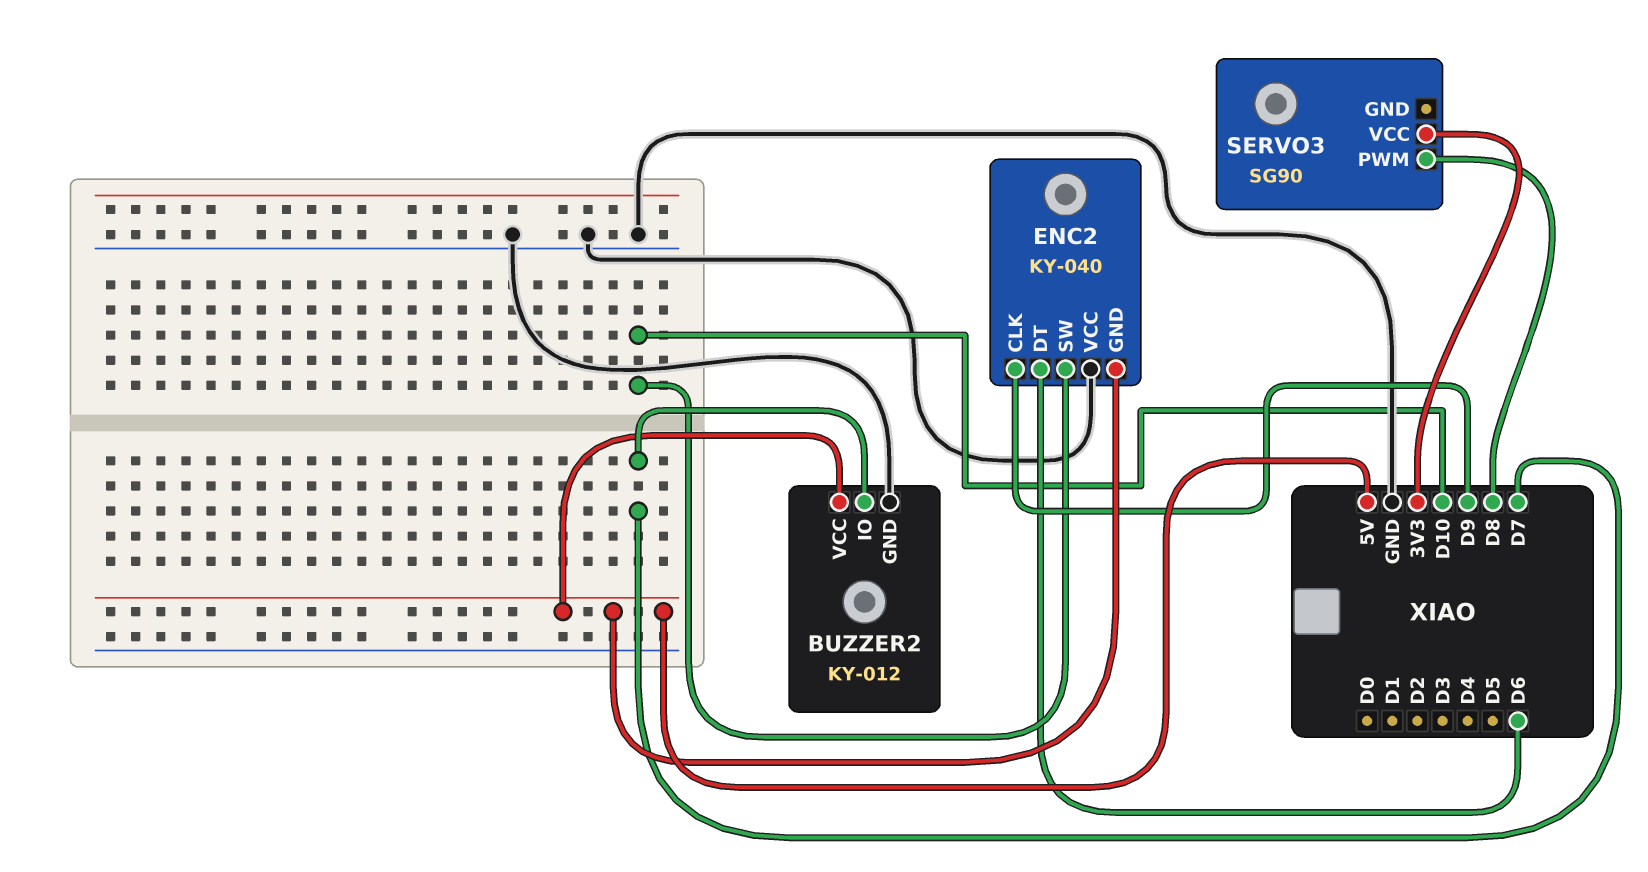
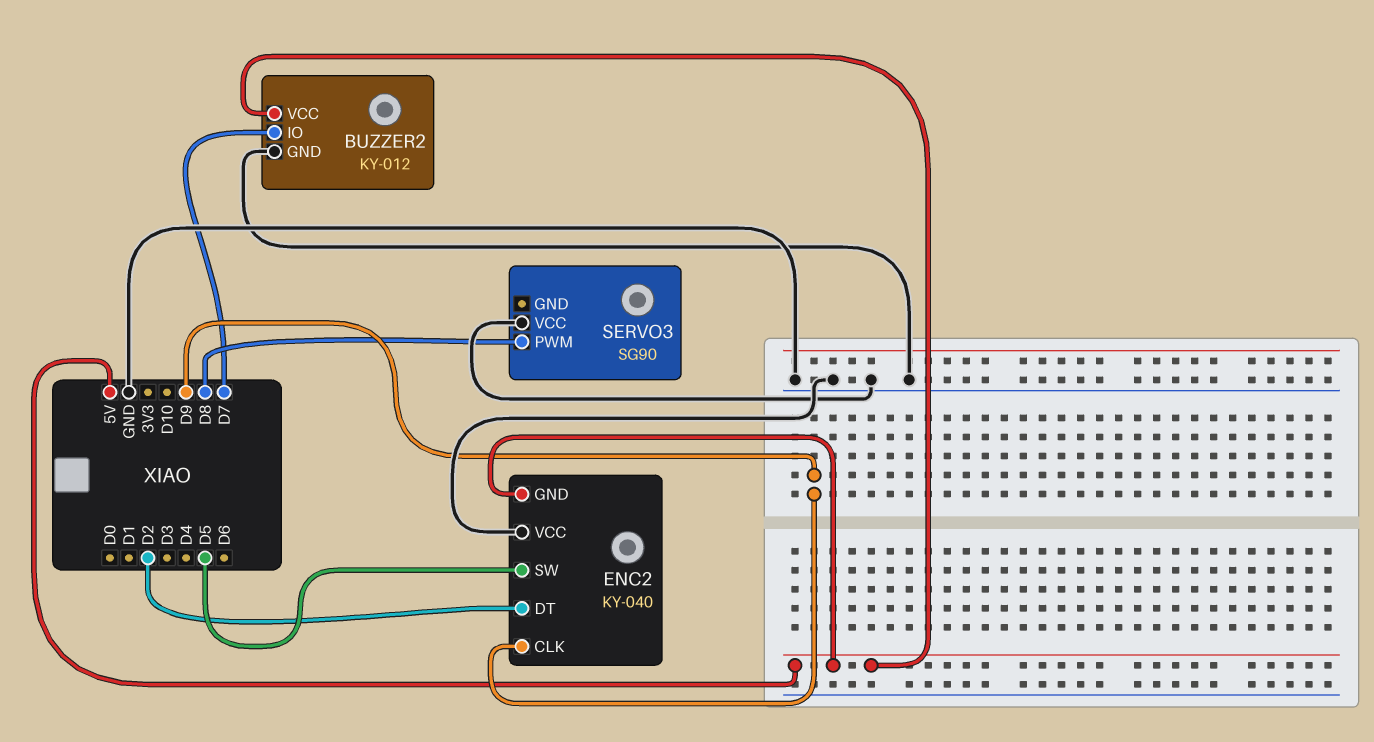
ENC2 pin DT: D6 -> D2
ENC2 pin SW: D10 -> D5
SERVO3 pin VCC: 3V3 -> GND

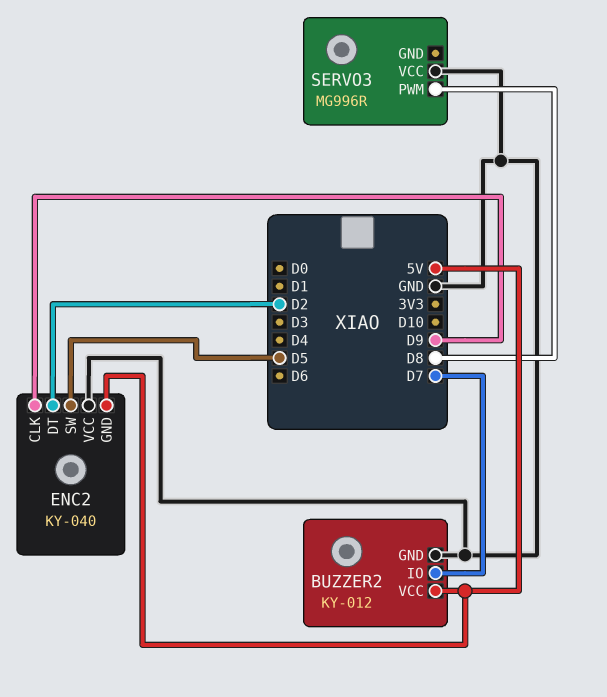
SERVO3: SG90 -> MG996R

